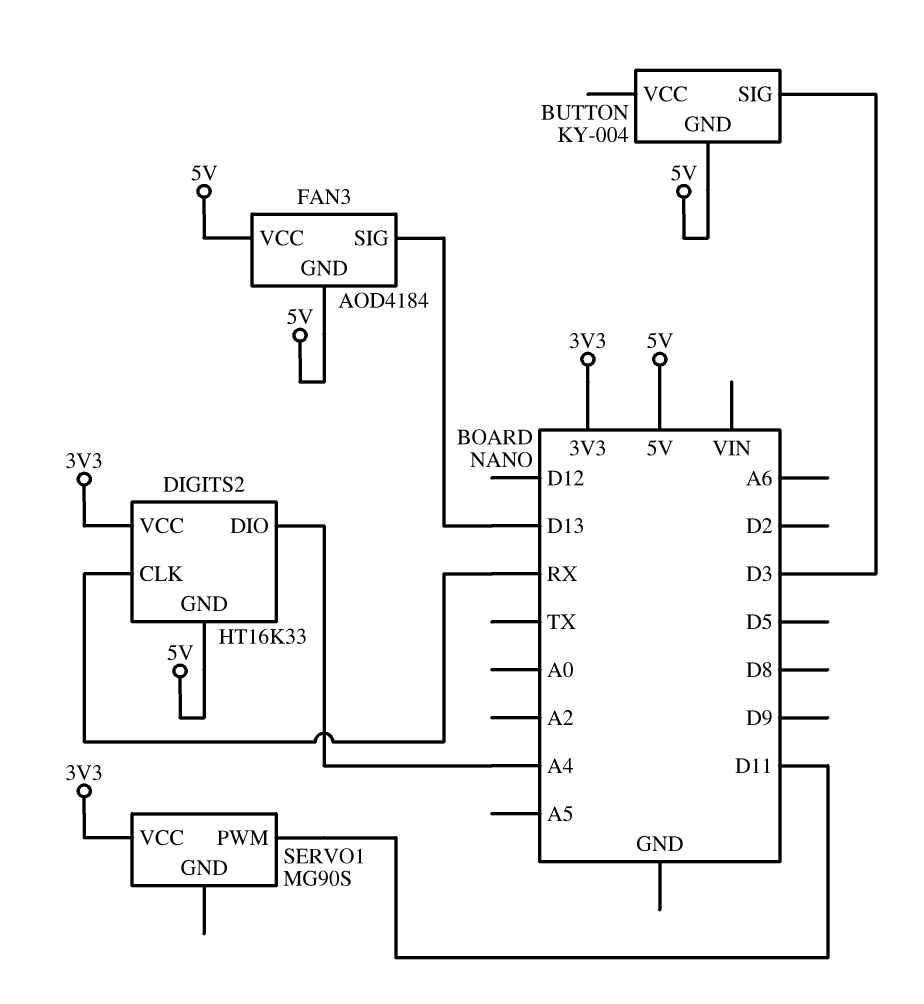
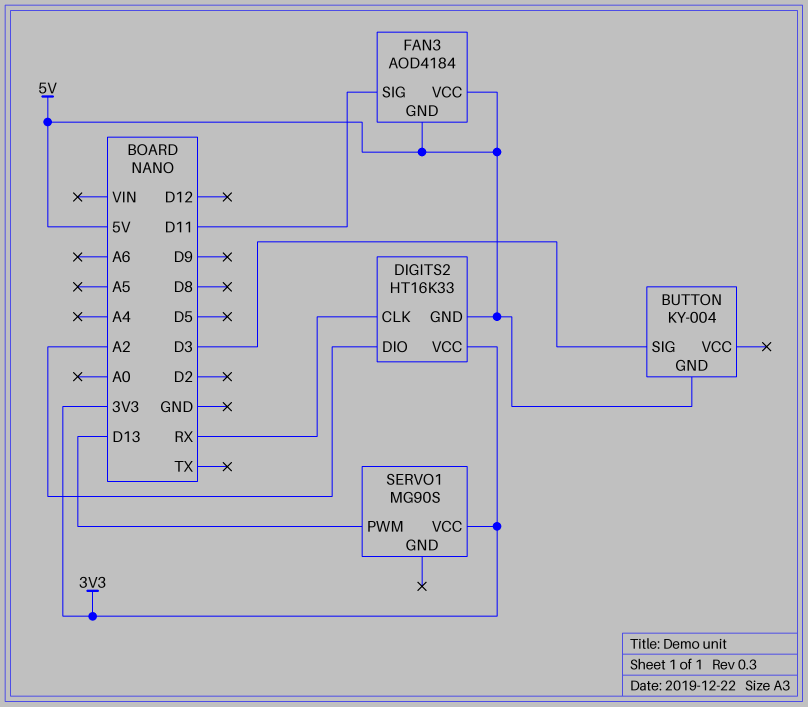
DIGITS2 pin DIO: A4 -> A2
FAN3 pin SIG: D13 -> D11
SERVO1 pin PWM: D11 -> D13

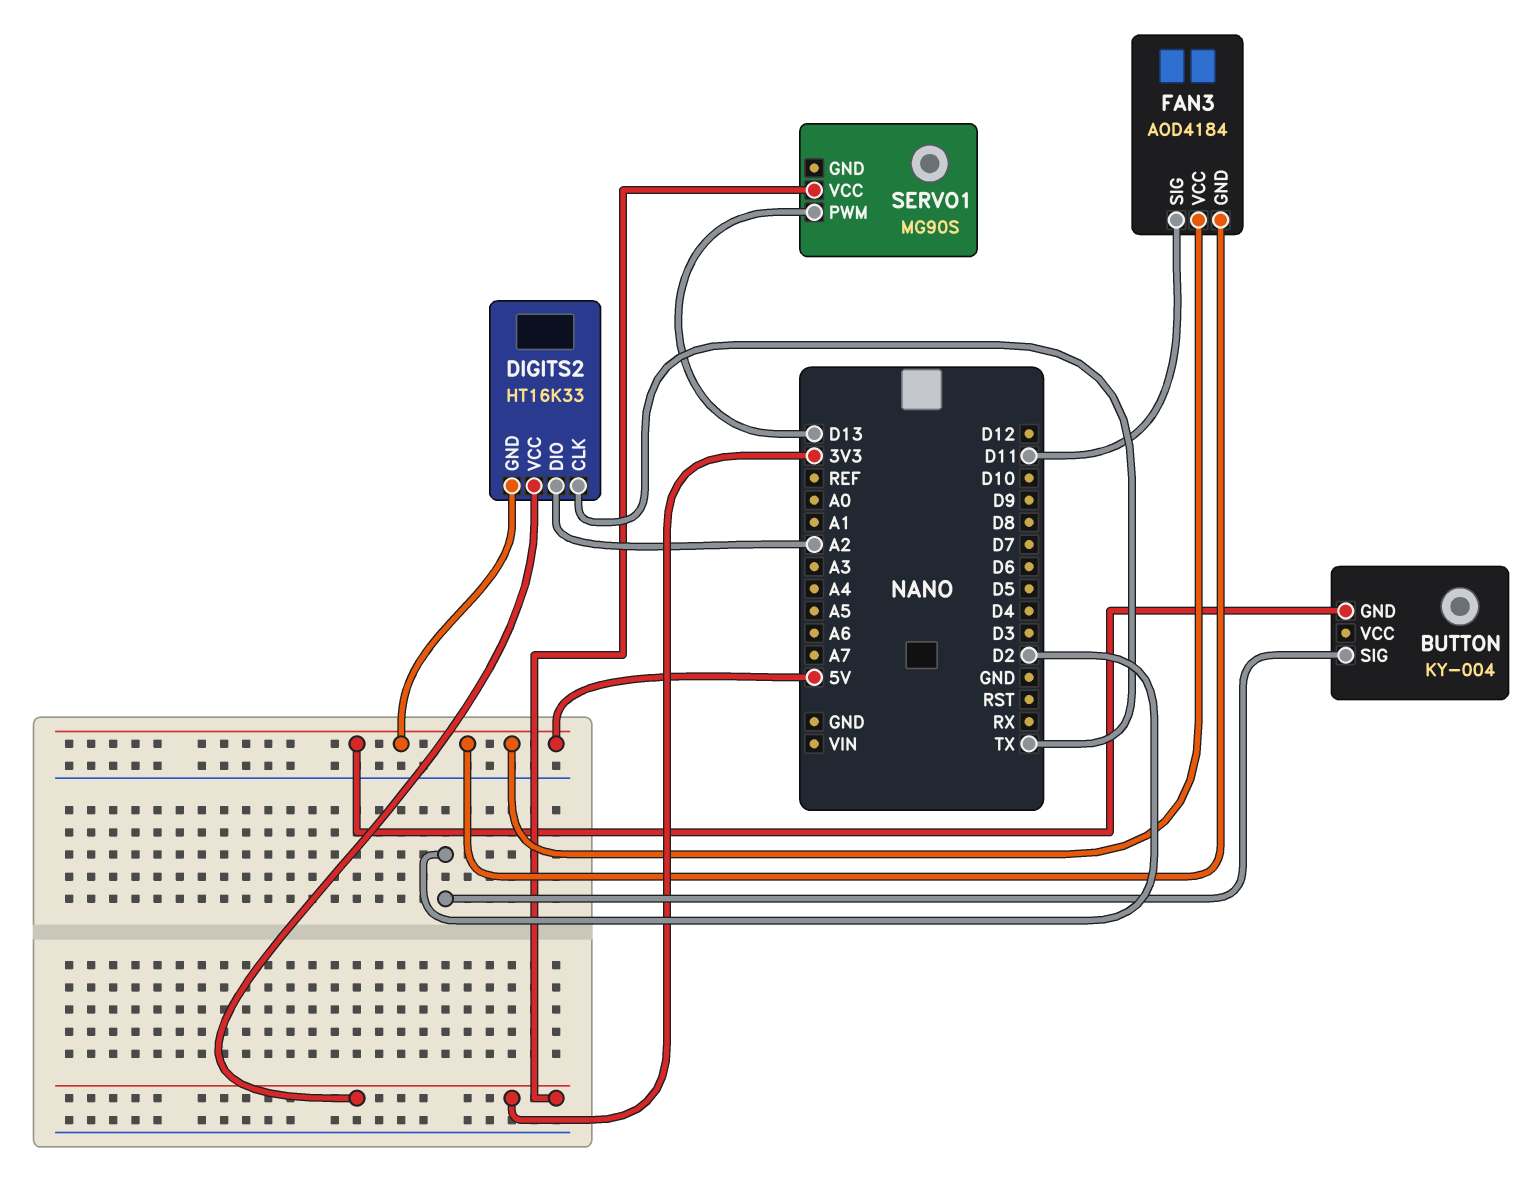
BUTTON pin SIG: D3 -> D2
DIGITS2 pin CLK: RX -> TX

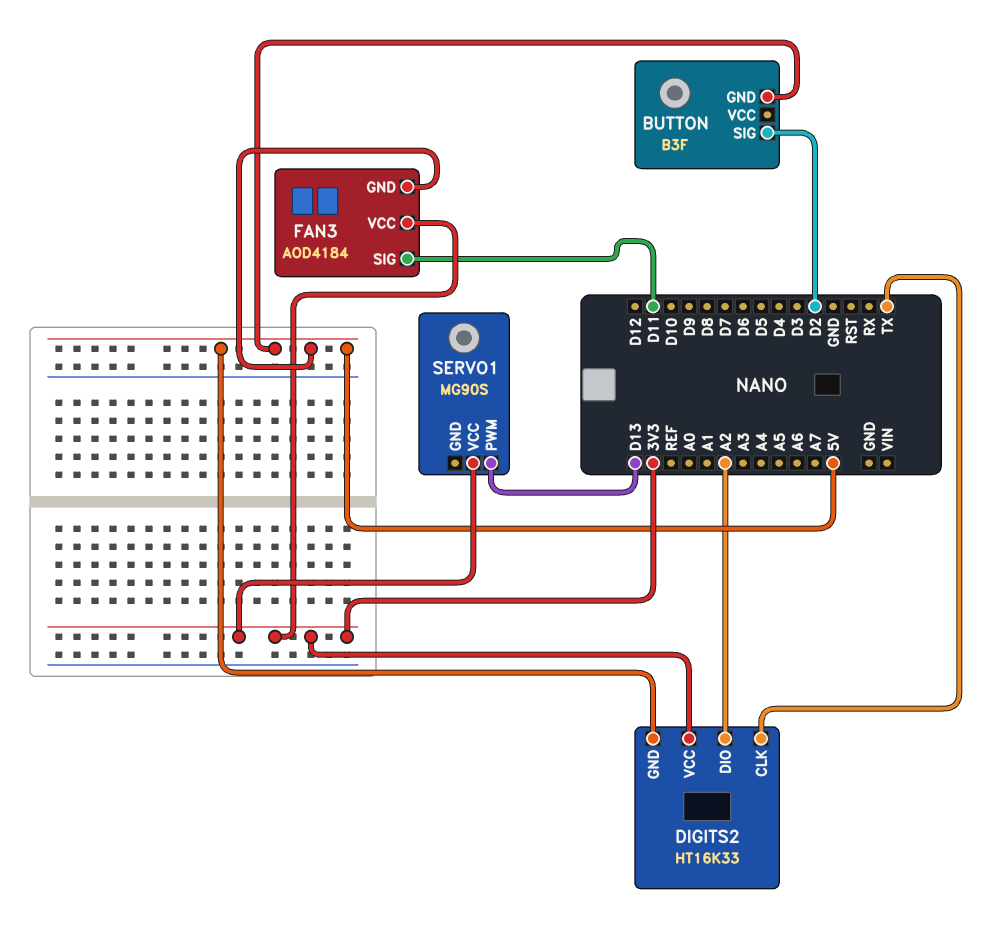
BUTTON: KY-004 -> B3F
FAN3 pin VCC: 5V -> 3V3

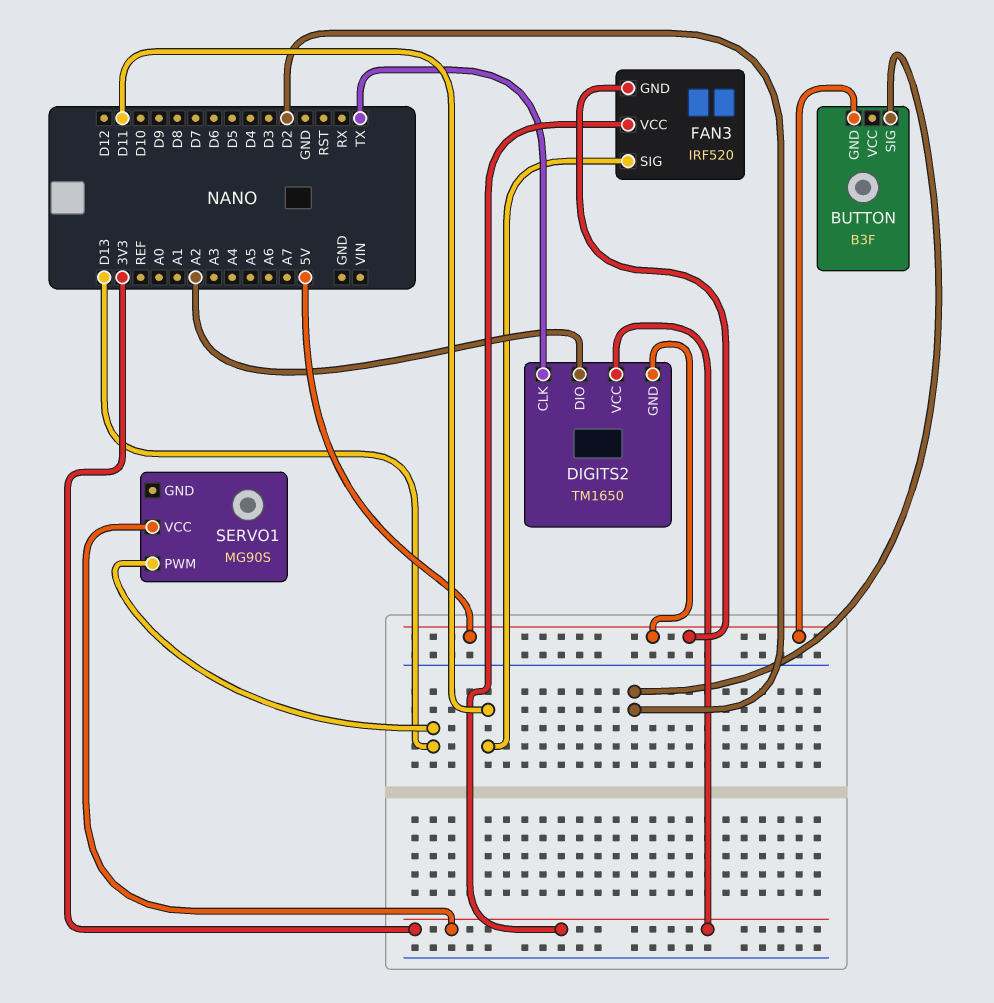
DIGITS2: HT16K33 -> TM1650
FAN3: AOD4184 -> IRF520

